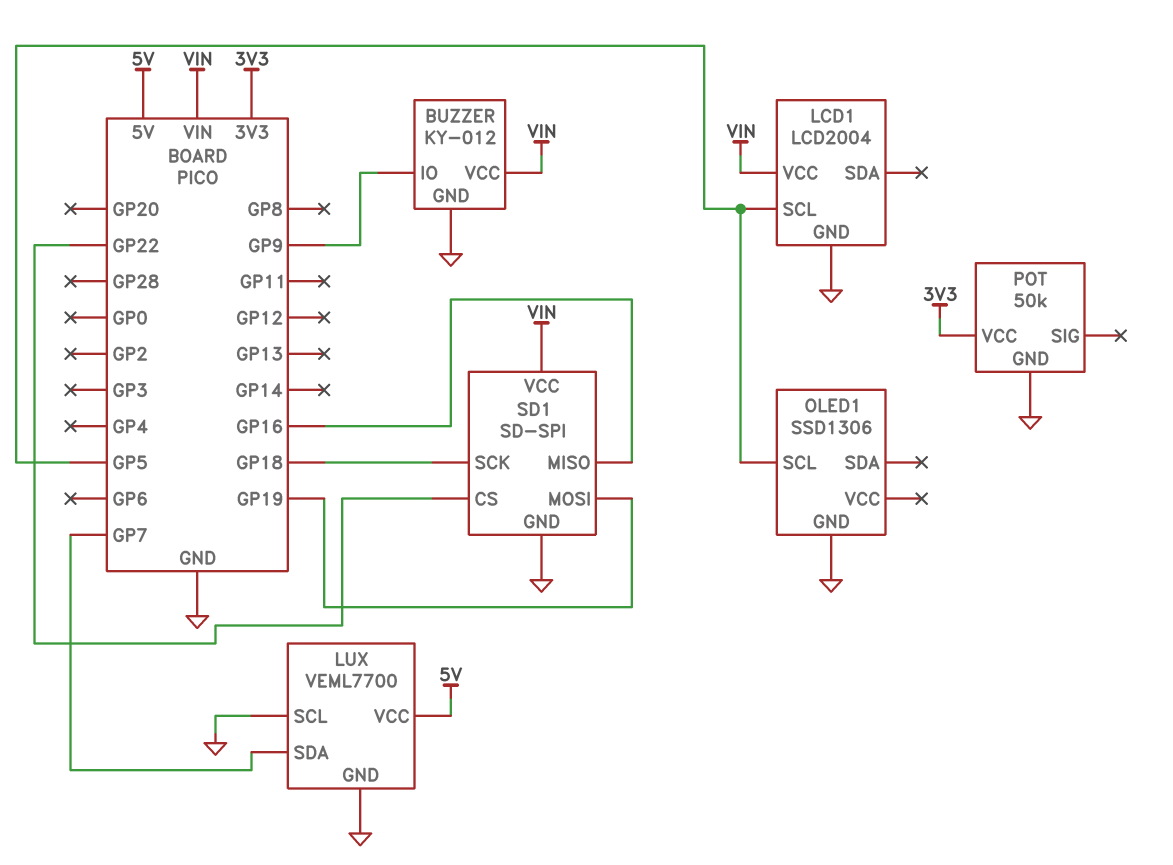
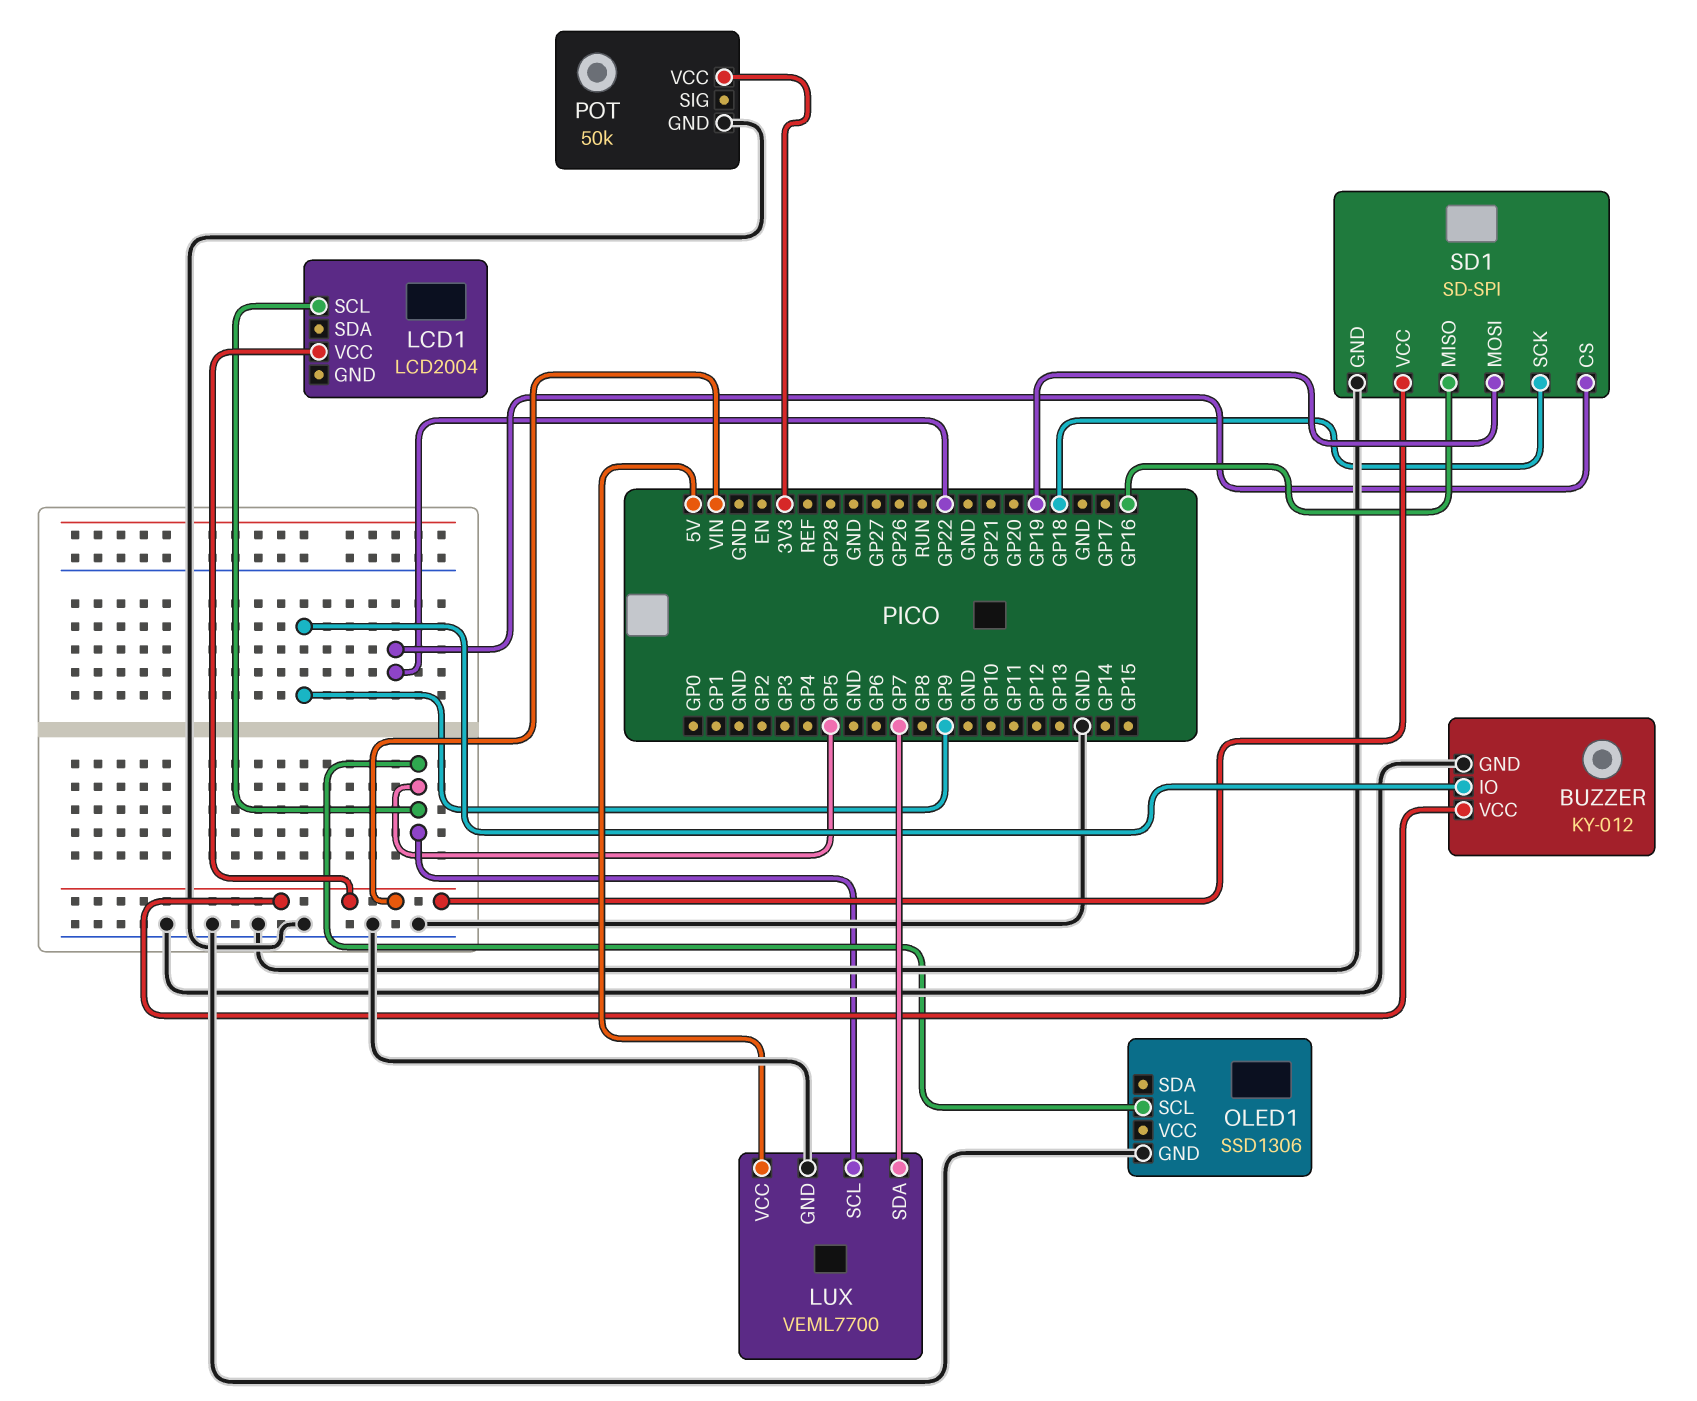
LCD1 pin GND: GND -> none
LUX pin SCL: GND -> GP5

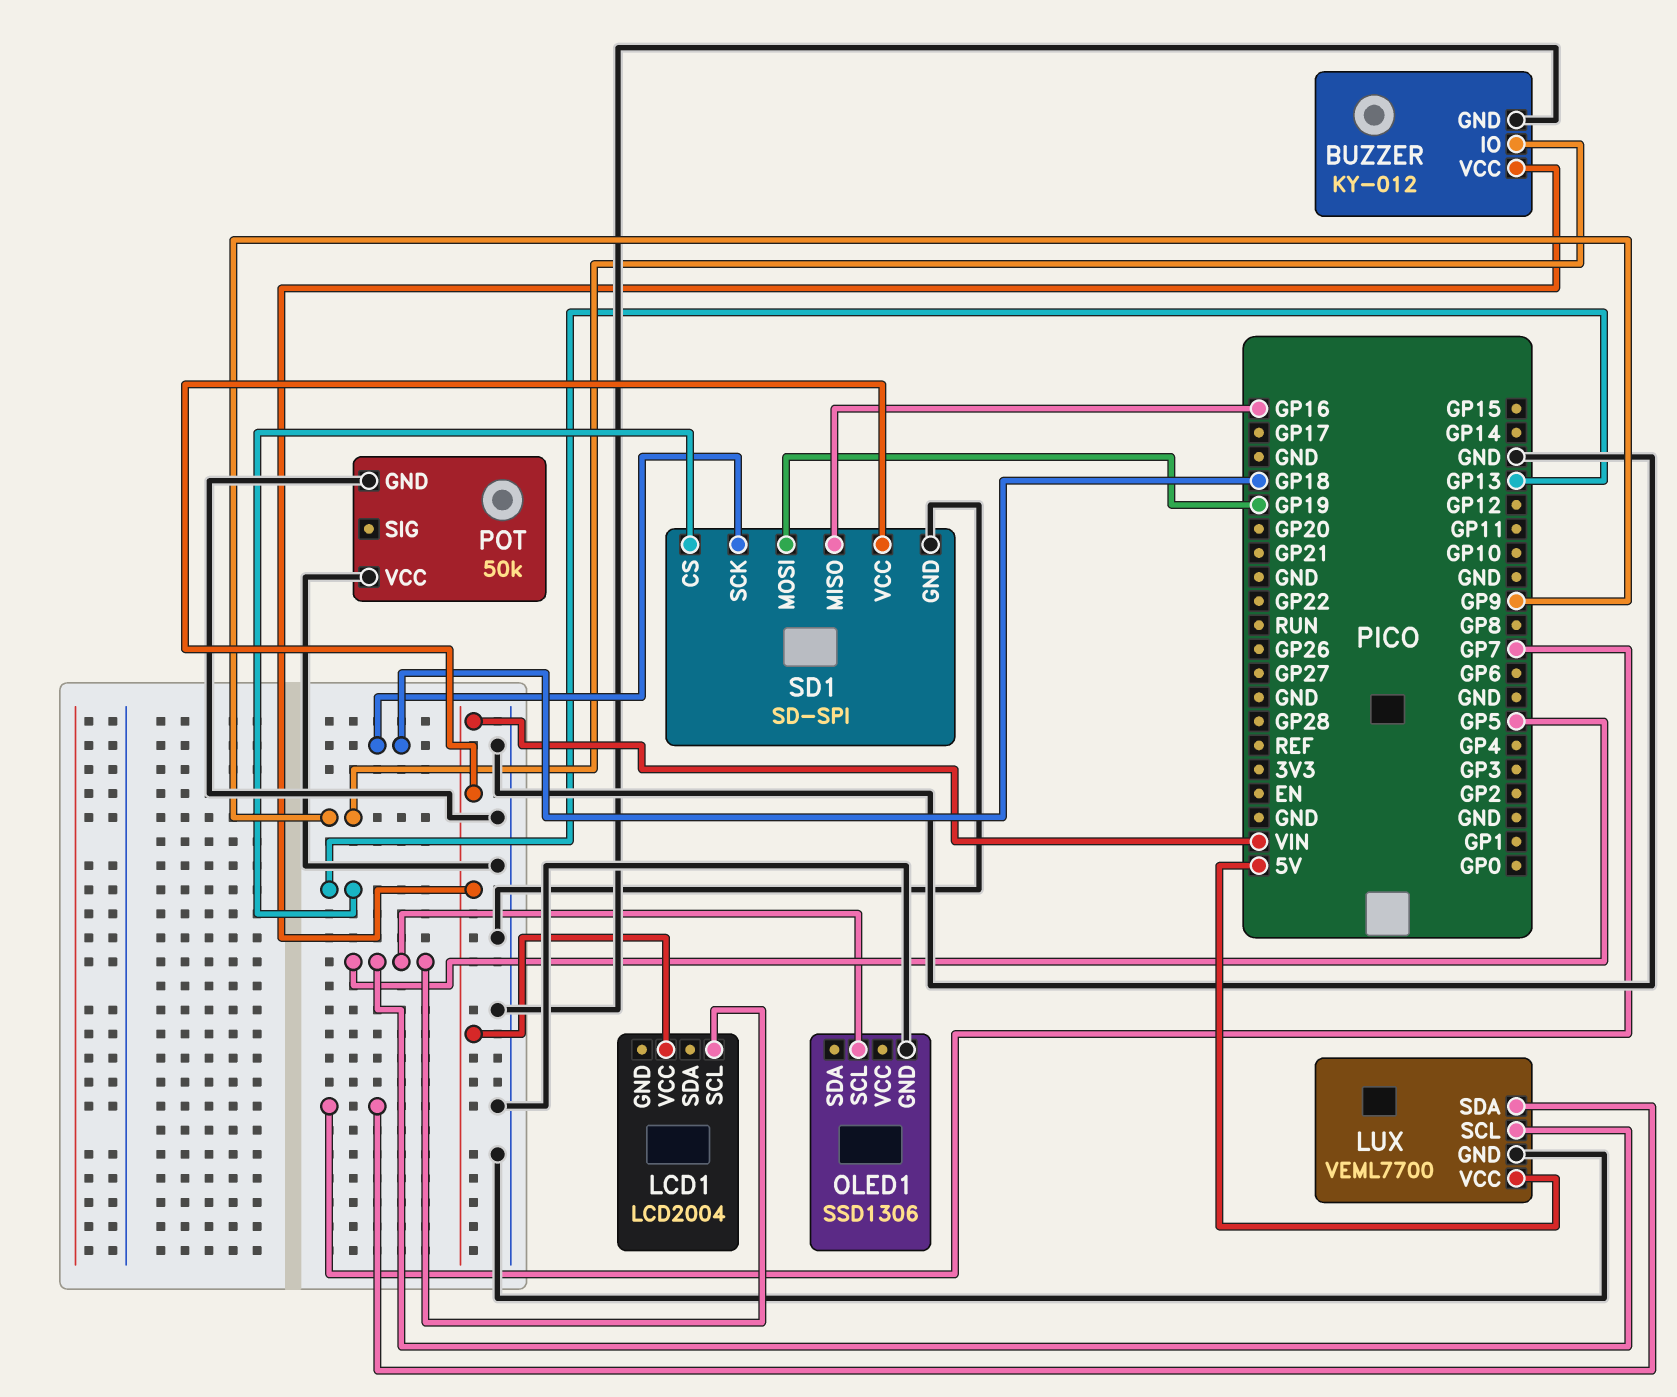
POT pin VCC: 3V3 -> GND
SD1 pin CS: GP22 -> GP13

